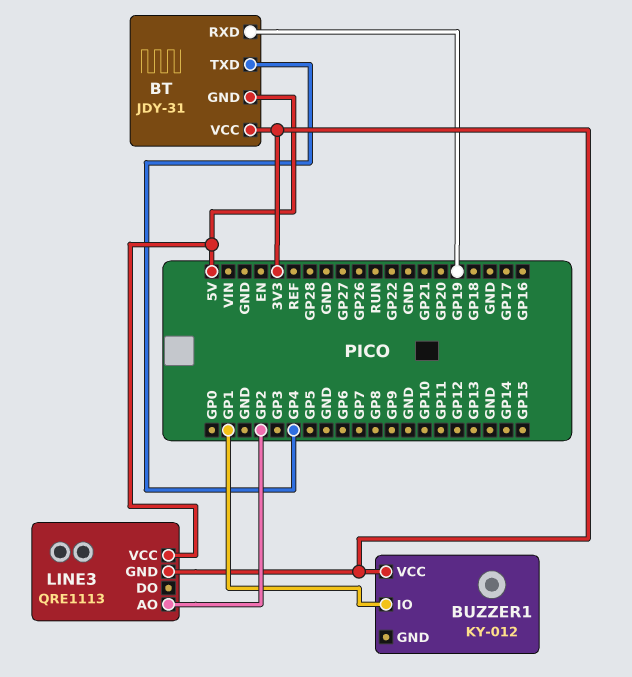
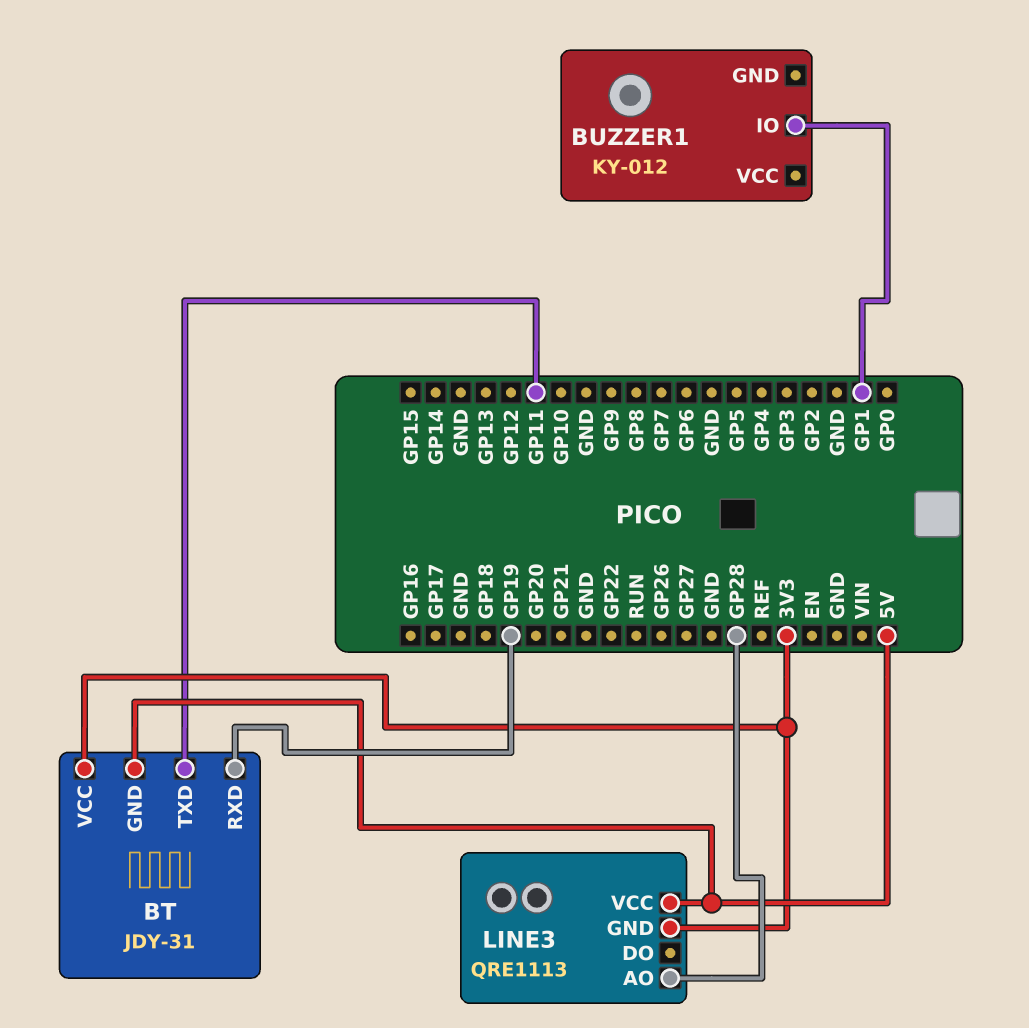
BT pin TXD: GP4 -> GP11
BUZZER1 pin VCC: 3V3 -> none
LINE3 pin AO: GP2 -> GP28

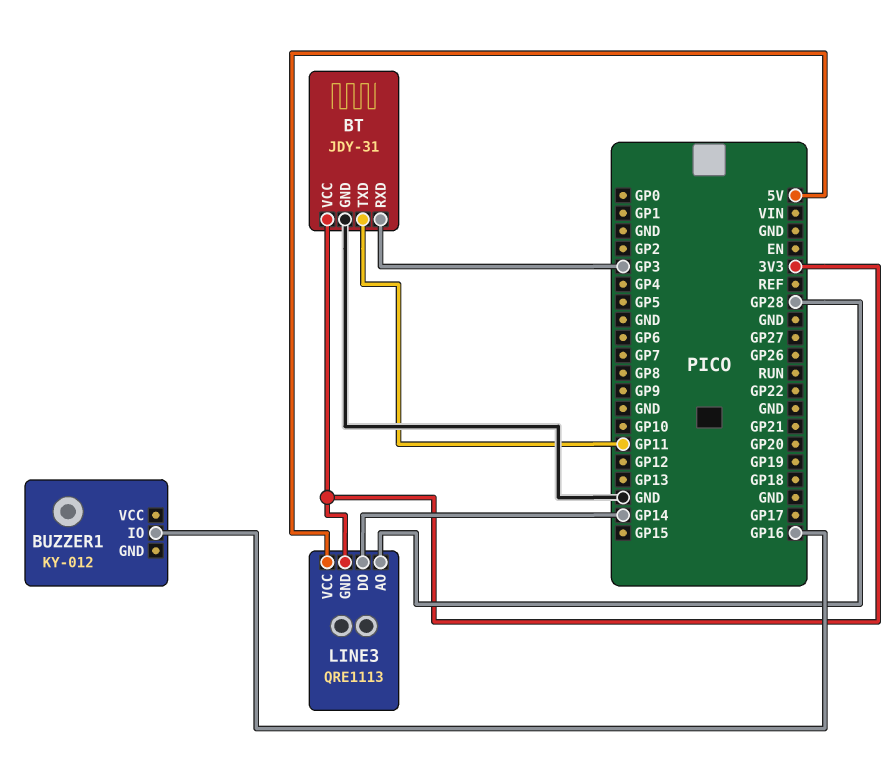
BT pin GND: 5V -> GND
BT pin RXD: GP19 -> GP3
BUZZER1 pin IO: GP1 -> GP16
LINE3 pin DO: none -> GP14

